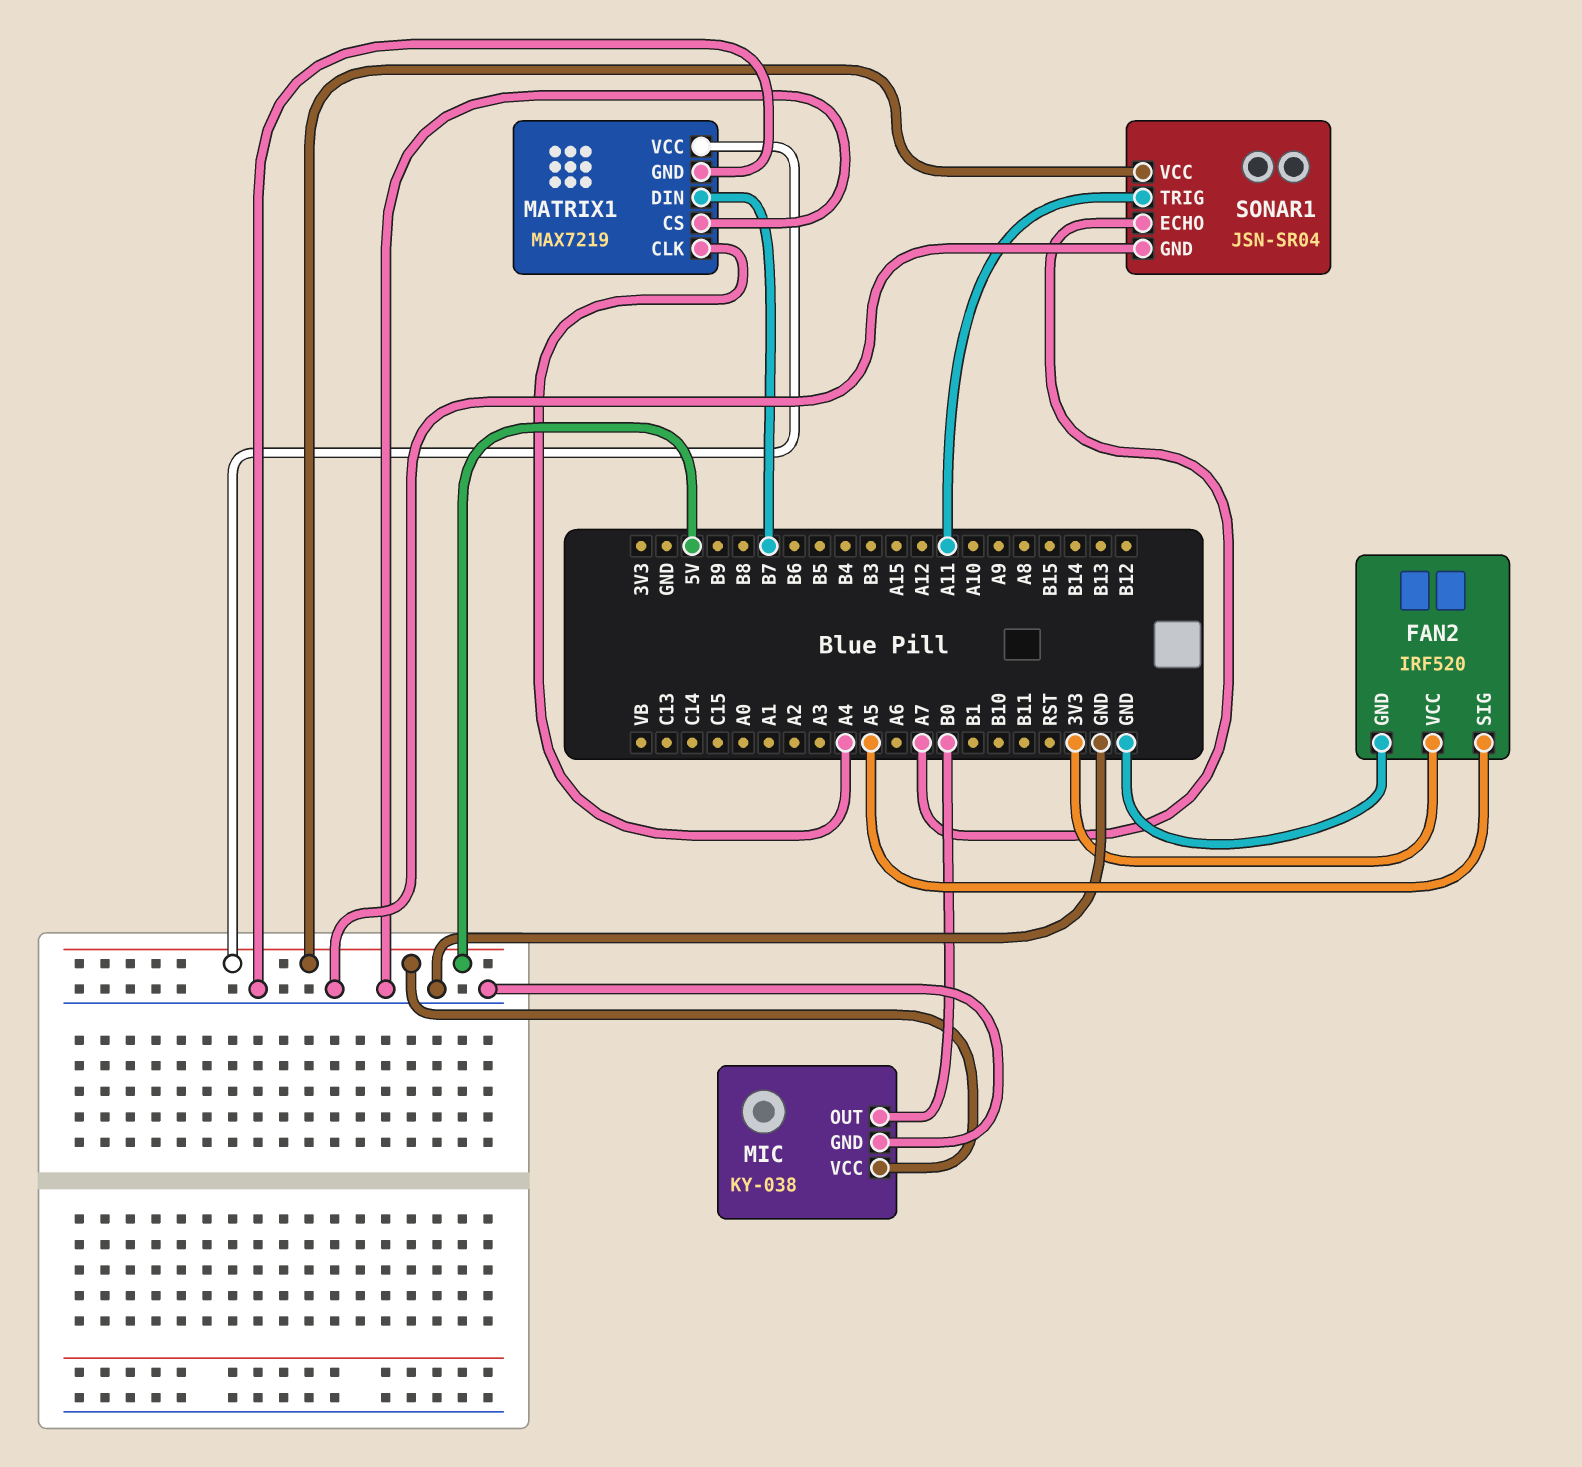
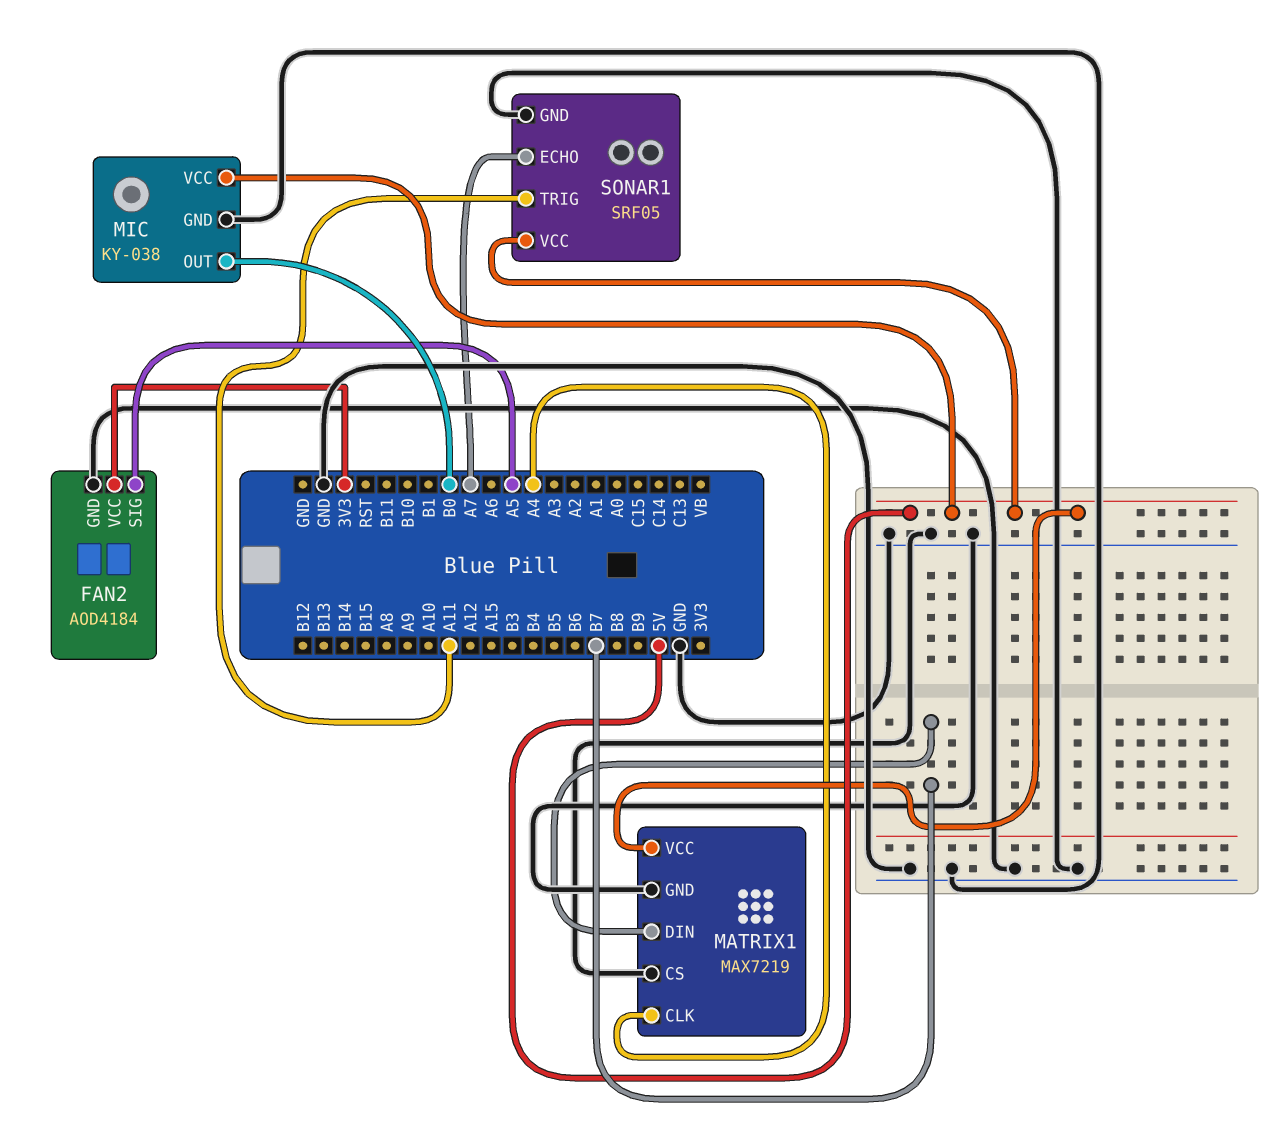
FAN2: IRF520 -> AOD4184
SONAR1: JSN-SR04 -> SRF05

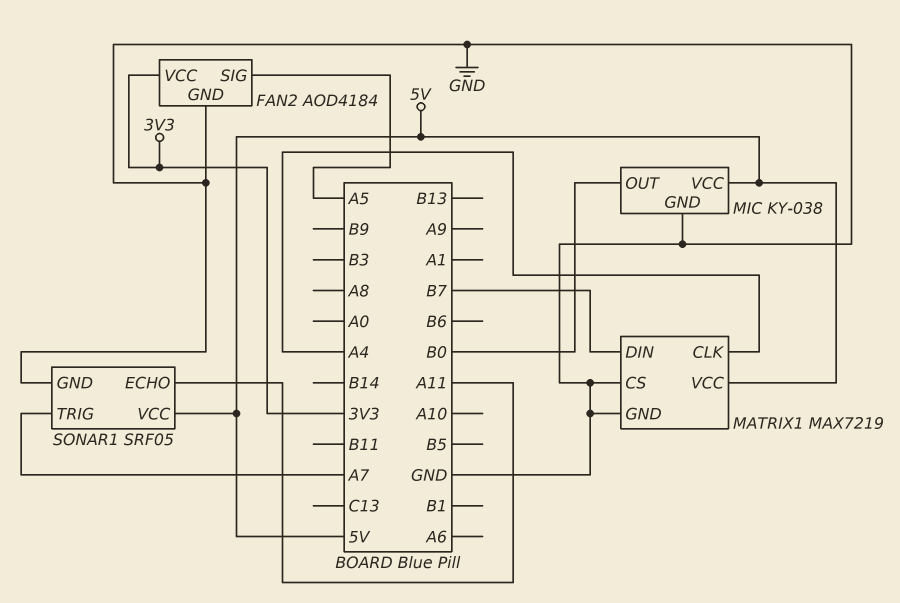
SONAR1 pin ECHO: A7 -> A11
SONAR1 pin TRIG: A11 -> A7

